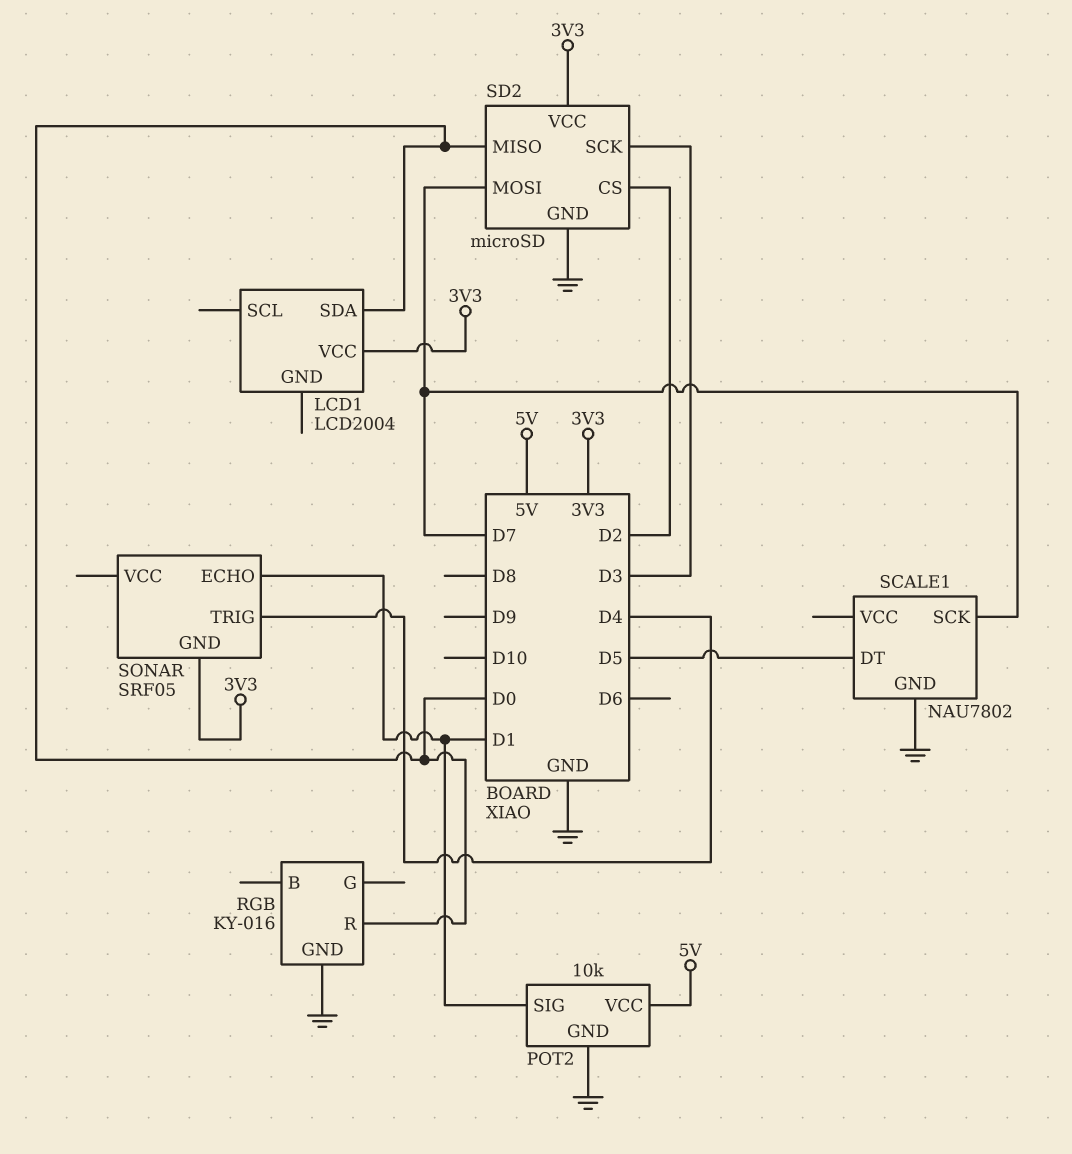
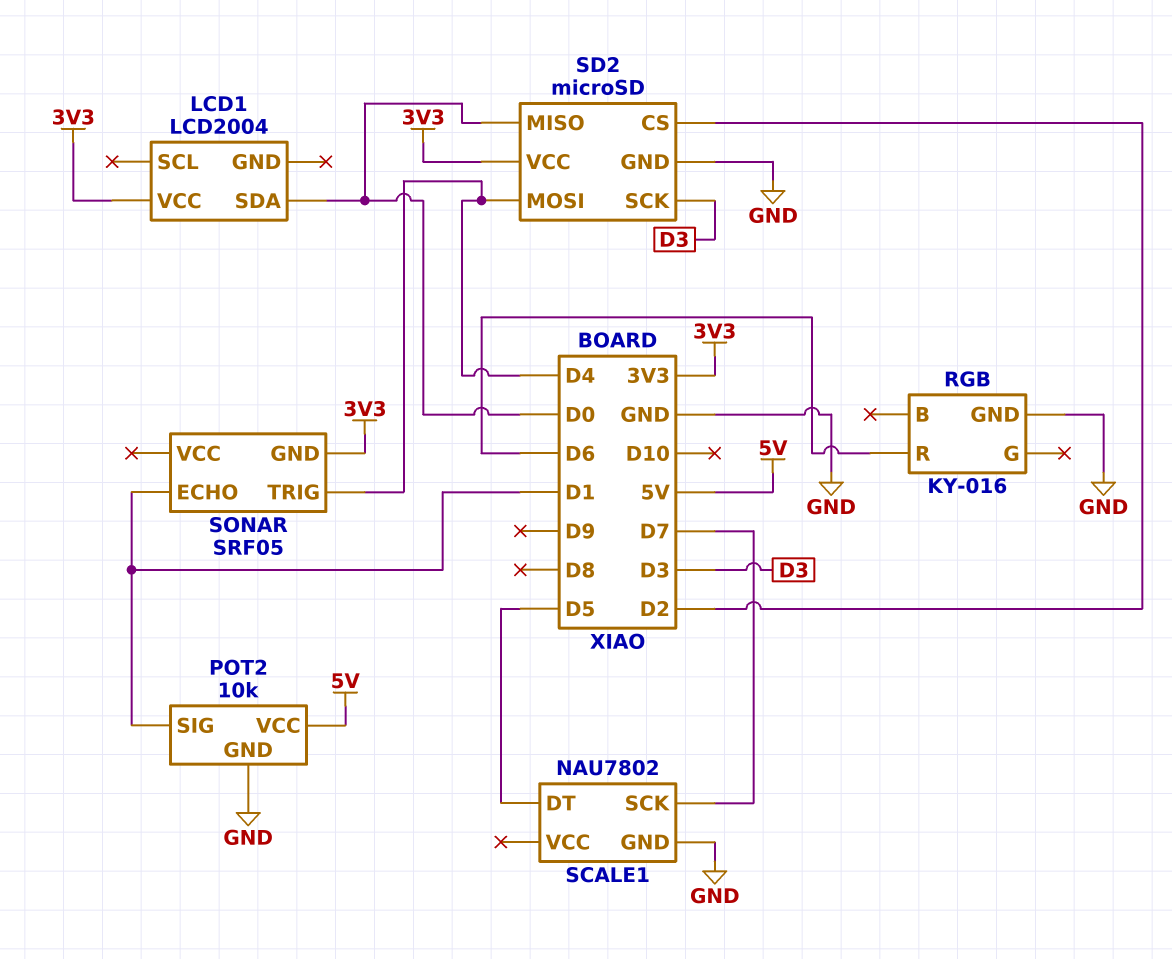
RGB pin R: D0 -> D6
SD2 pin MOSI: D7 -> D4

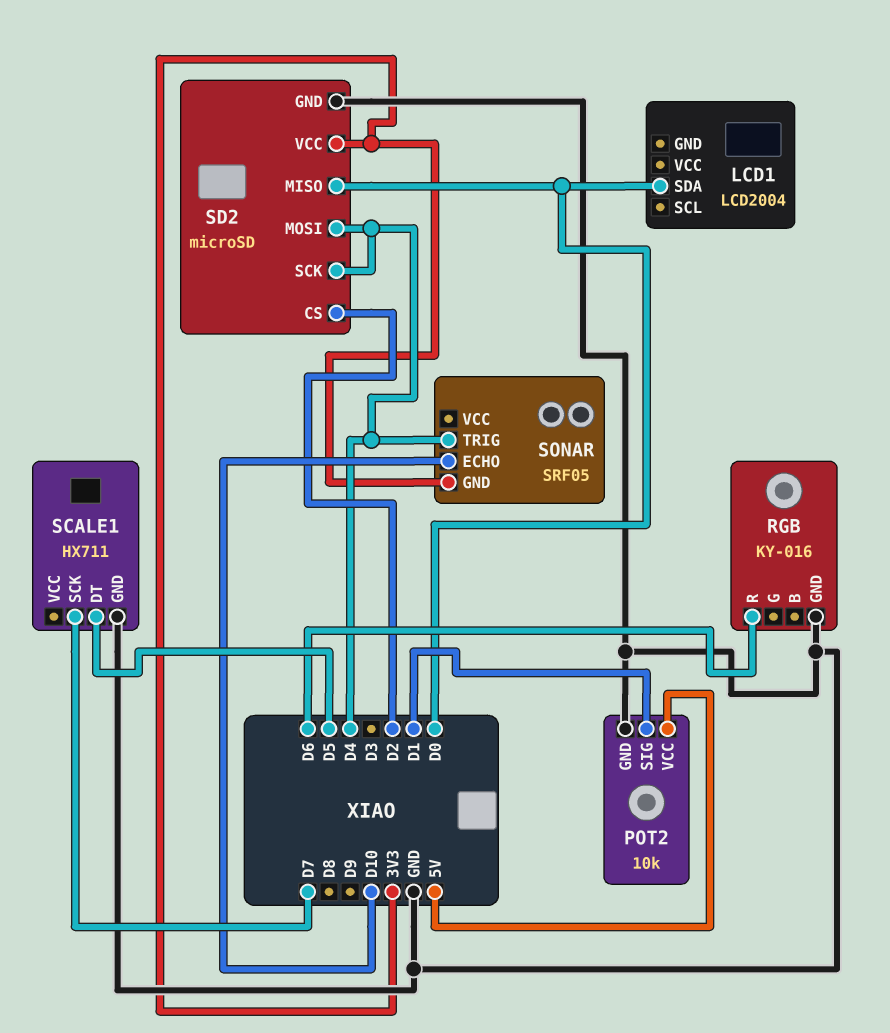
LCD1 pin VCC: 3V3 -> none
SCALE1: NAU7802 -> HX711
SD2 pin SCK: D3 -> D4
SONAR pin ECHO: D1 -> D10

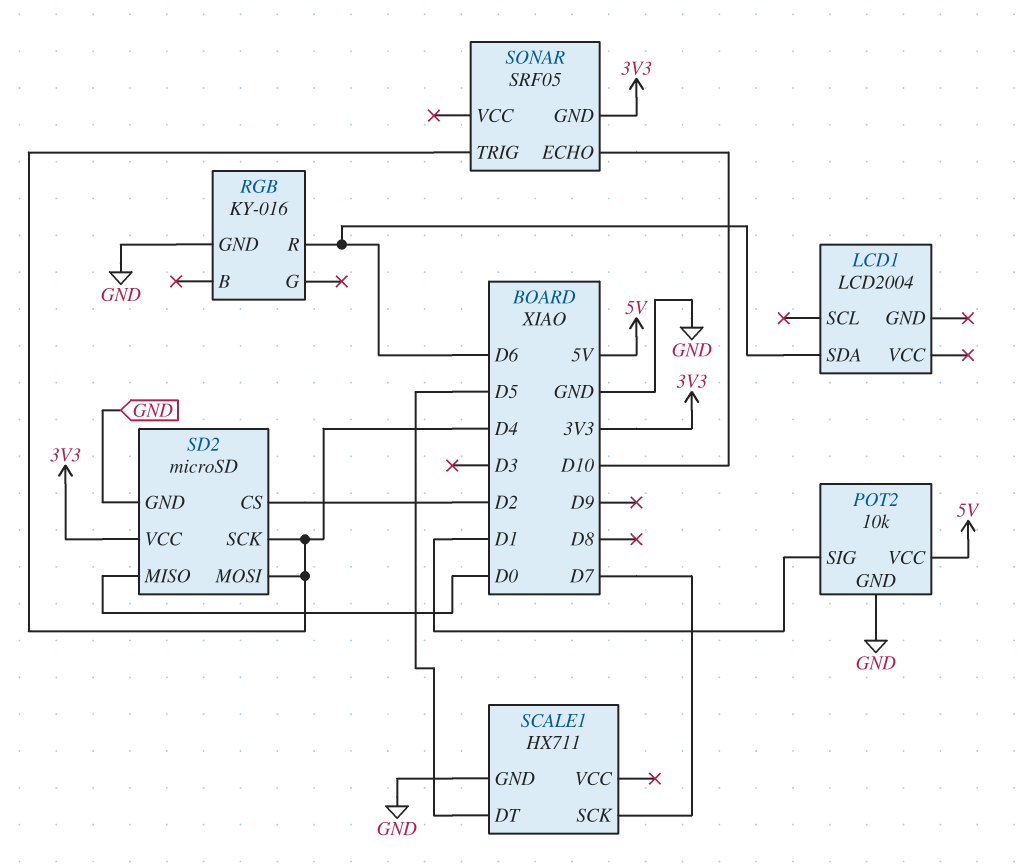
LCD1 pin SDA: D0 -> D6

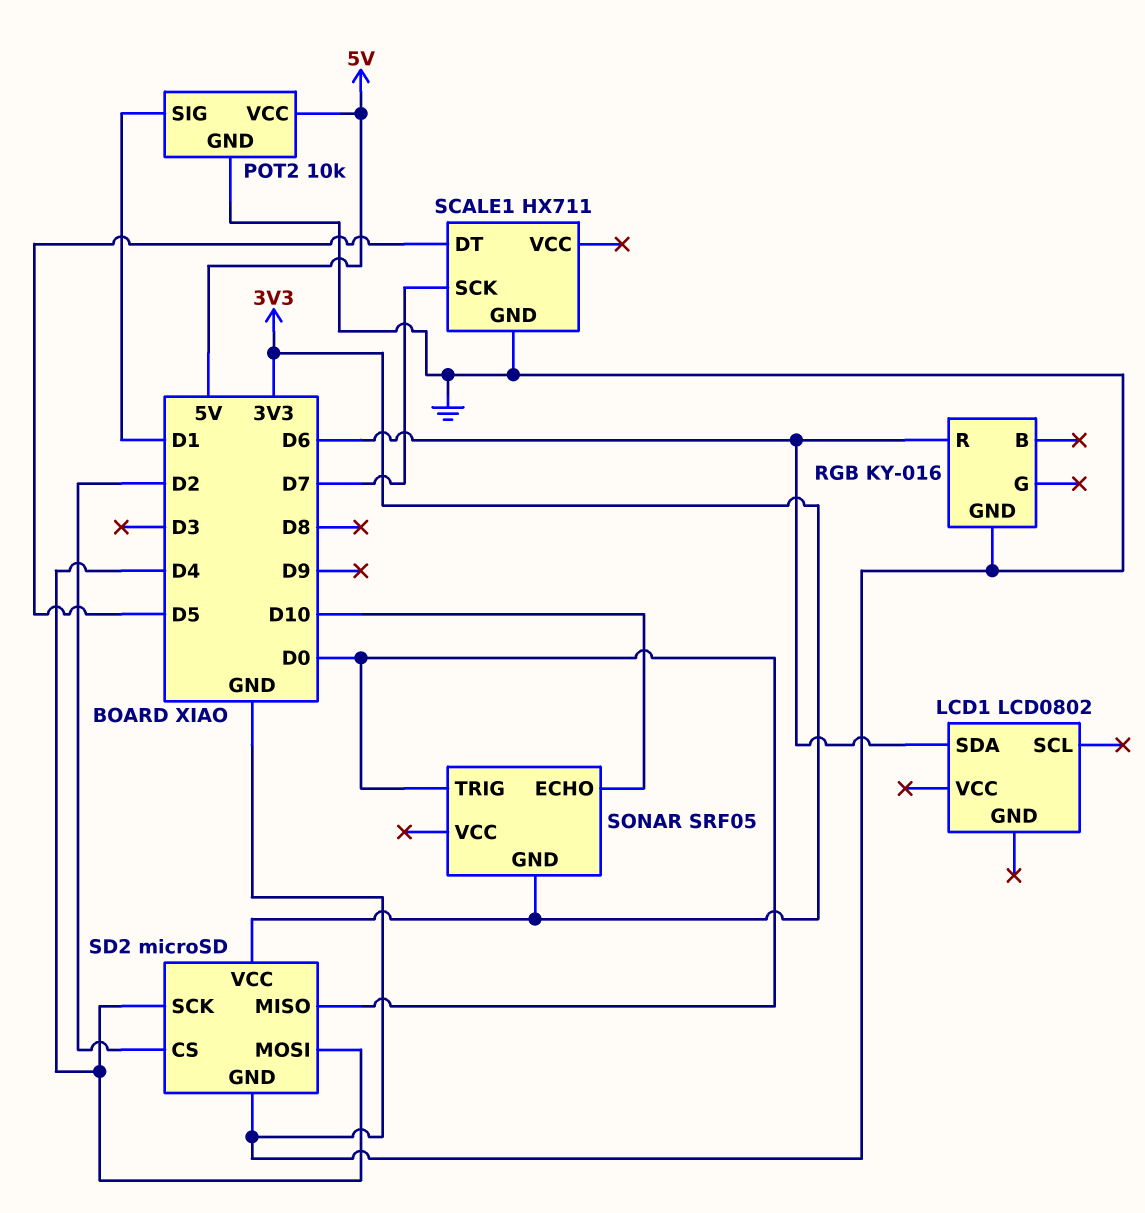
LCD1: LCD2004 -> LCD0802
SONAR pin TRIG: D4 -> D0

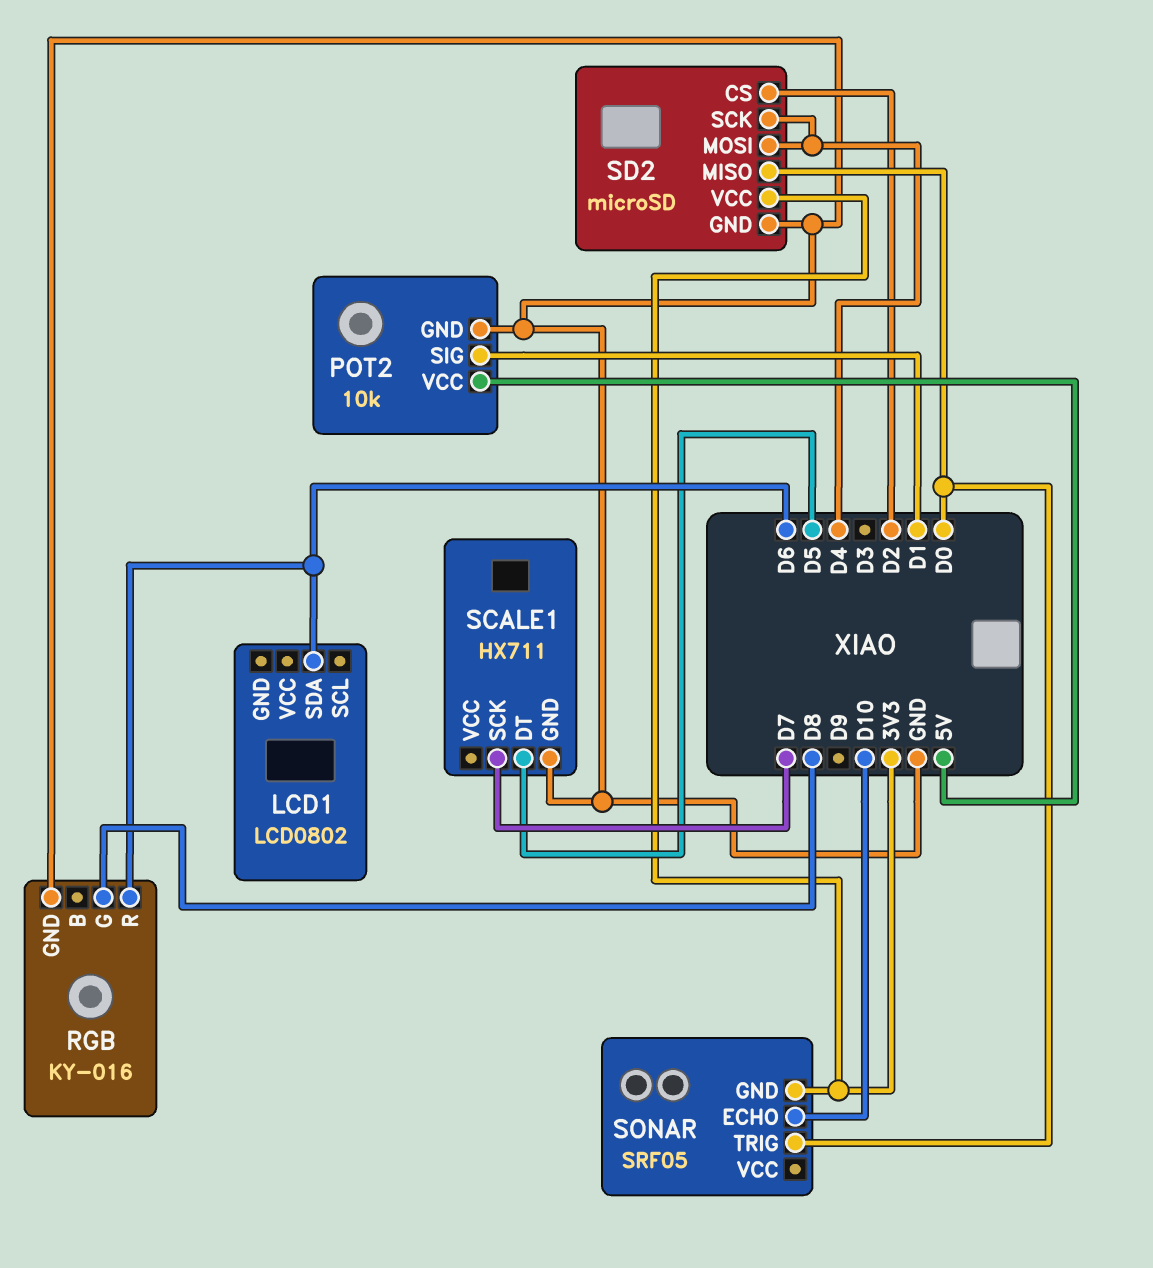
RGB pin G: none -> D8

